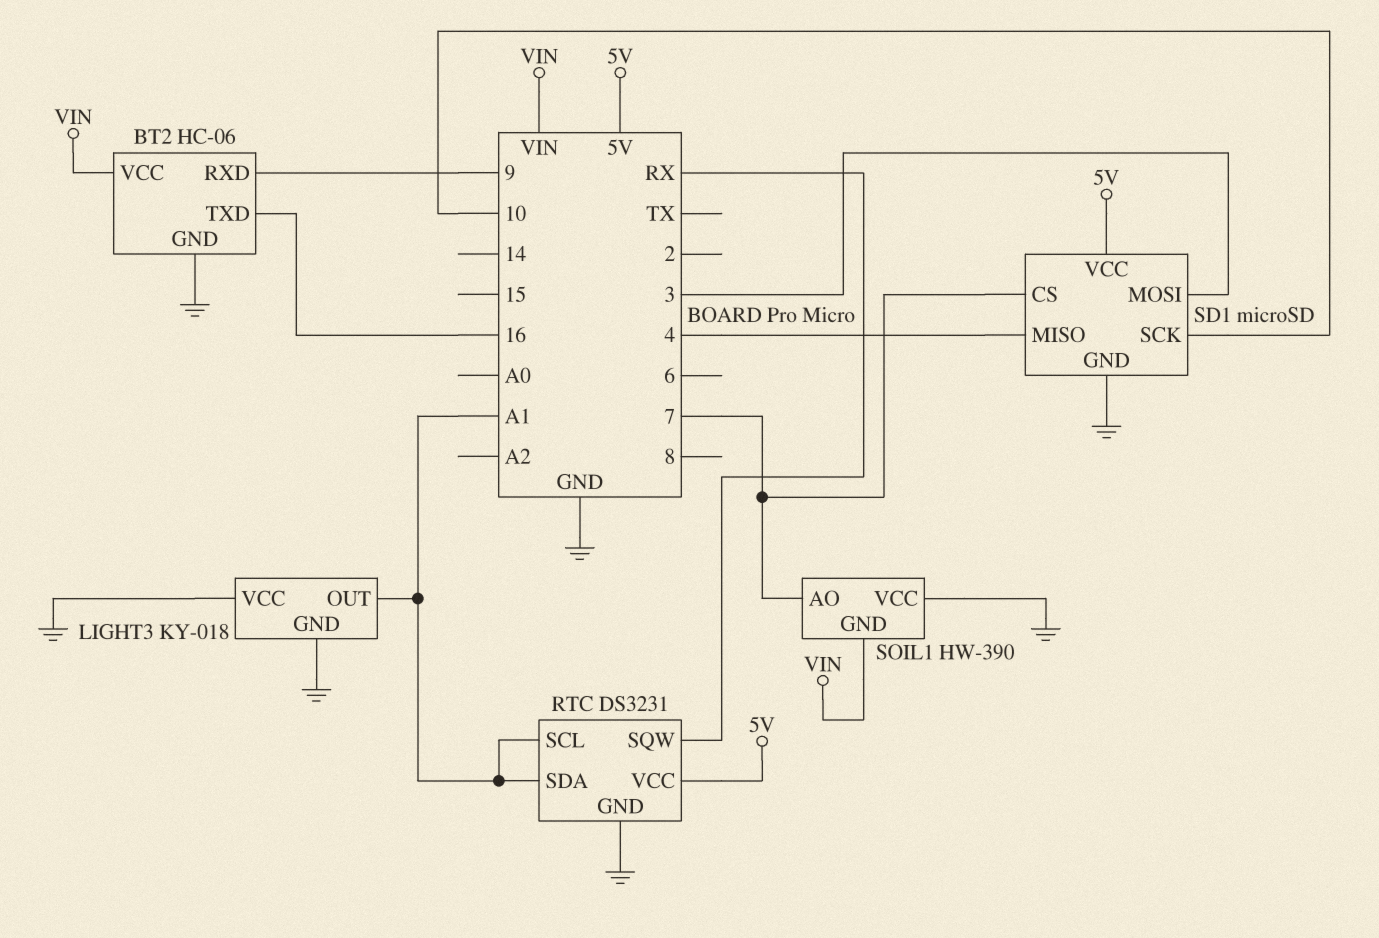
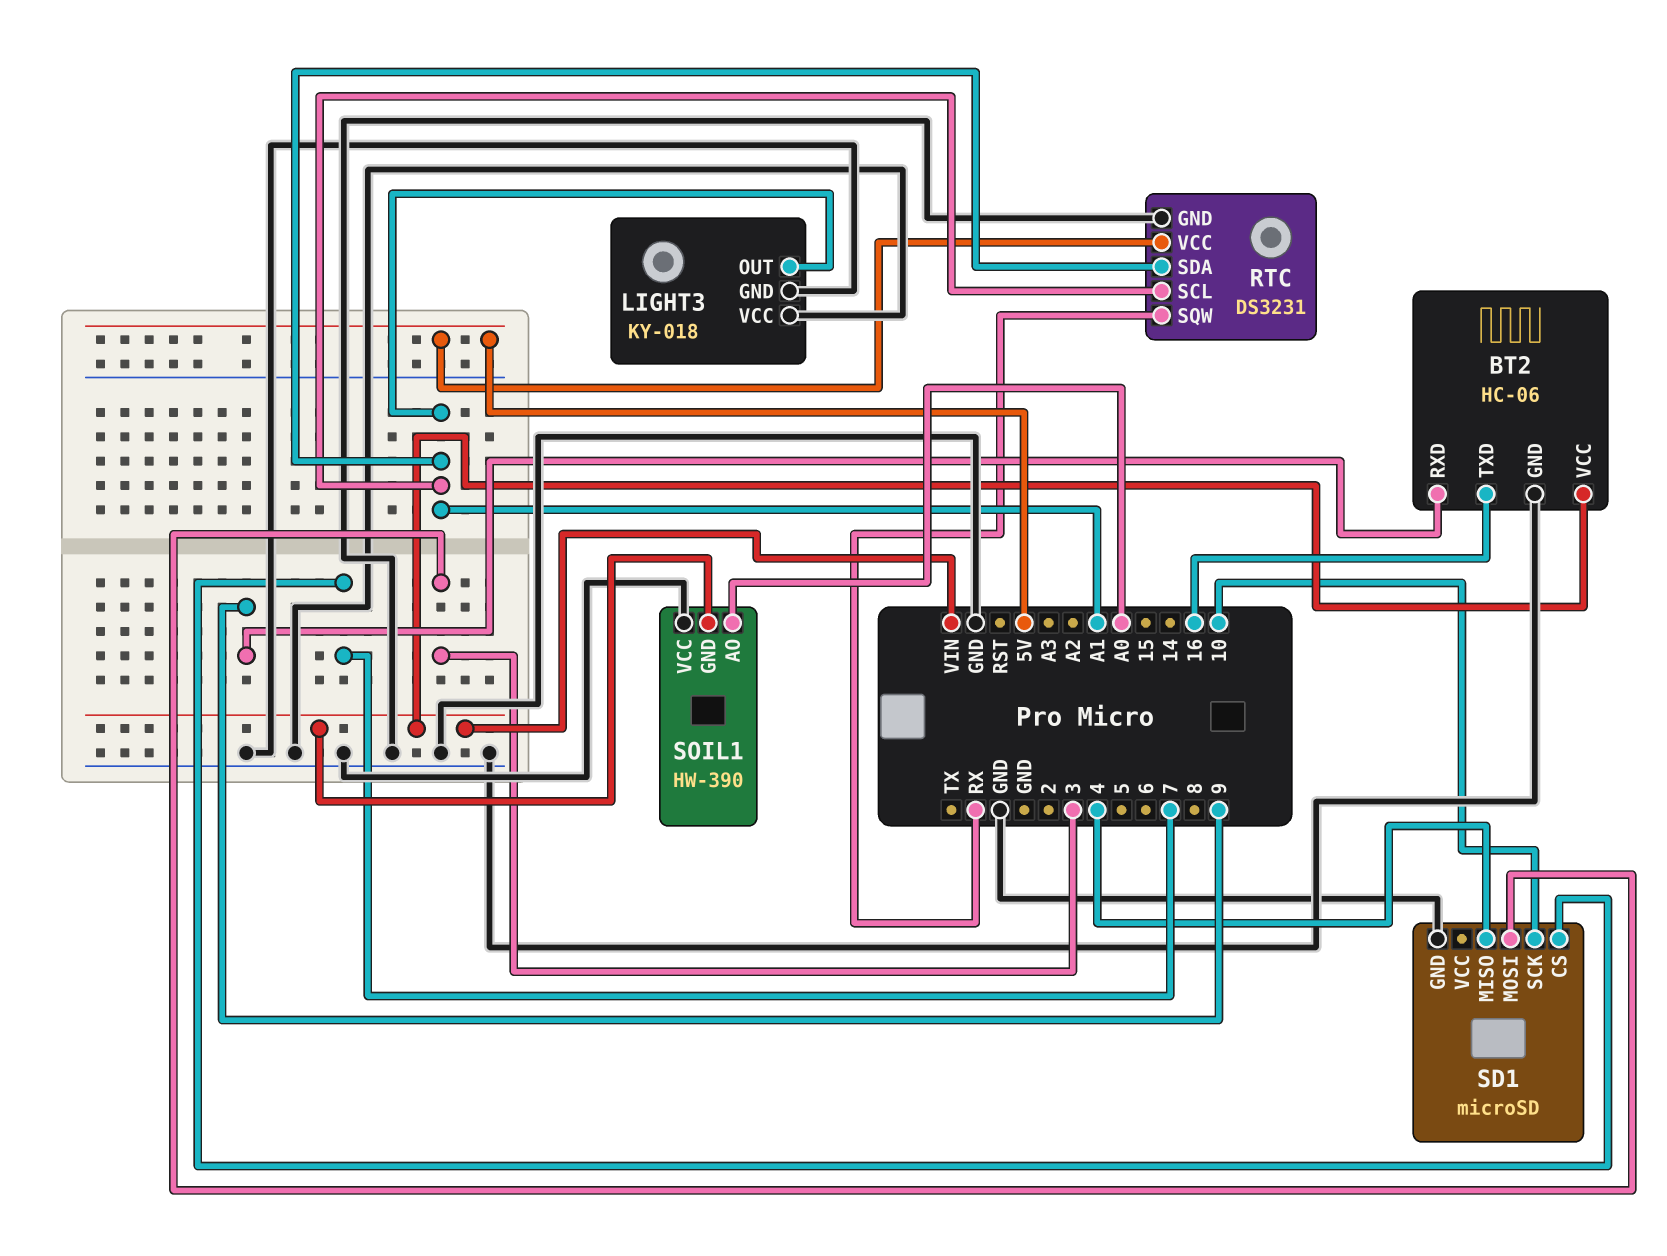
SD1 pin VCC: 5V -> none
SOIL1 pin AO: 7 -> A0

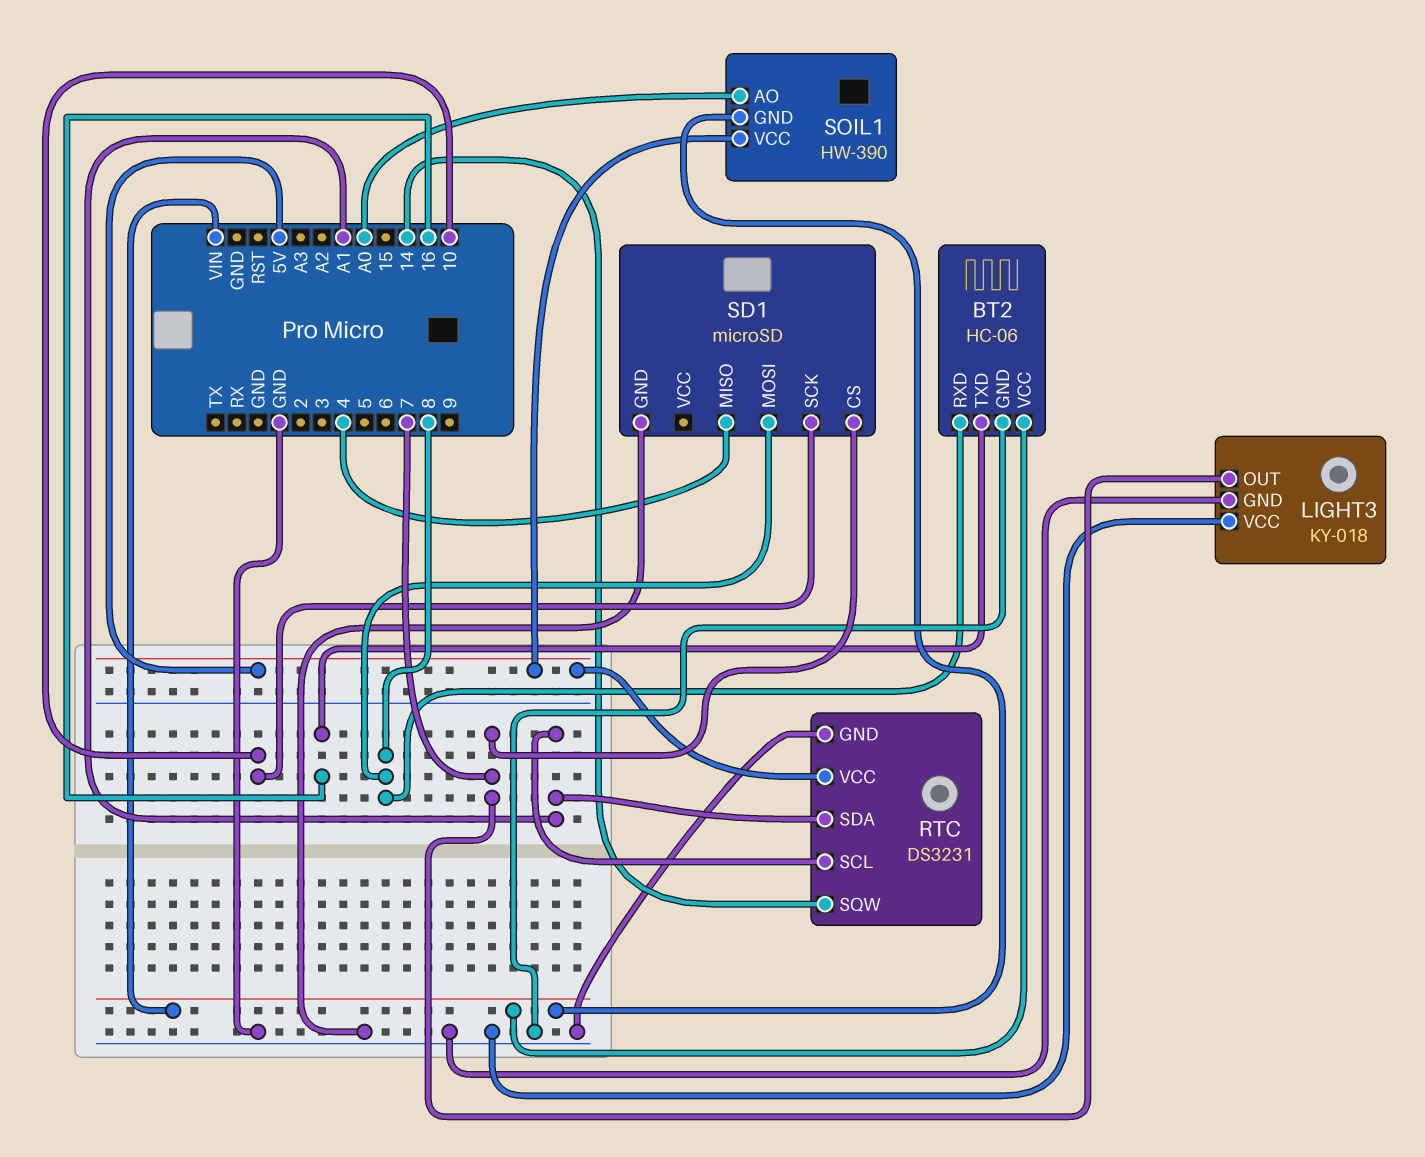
BT2 pin RXD: 9 -> 8
LIGHT3 pin OUT: A1 -> 7
RTC pin SQW: RX -> 14
SD1 pin MOSI: 3 -> 8
SOIL1 pin VCC: GND -> 5V

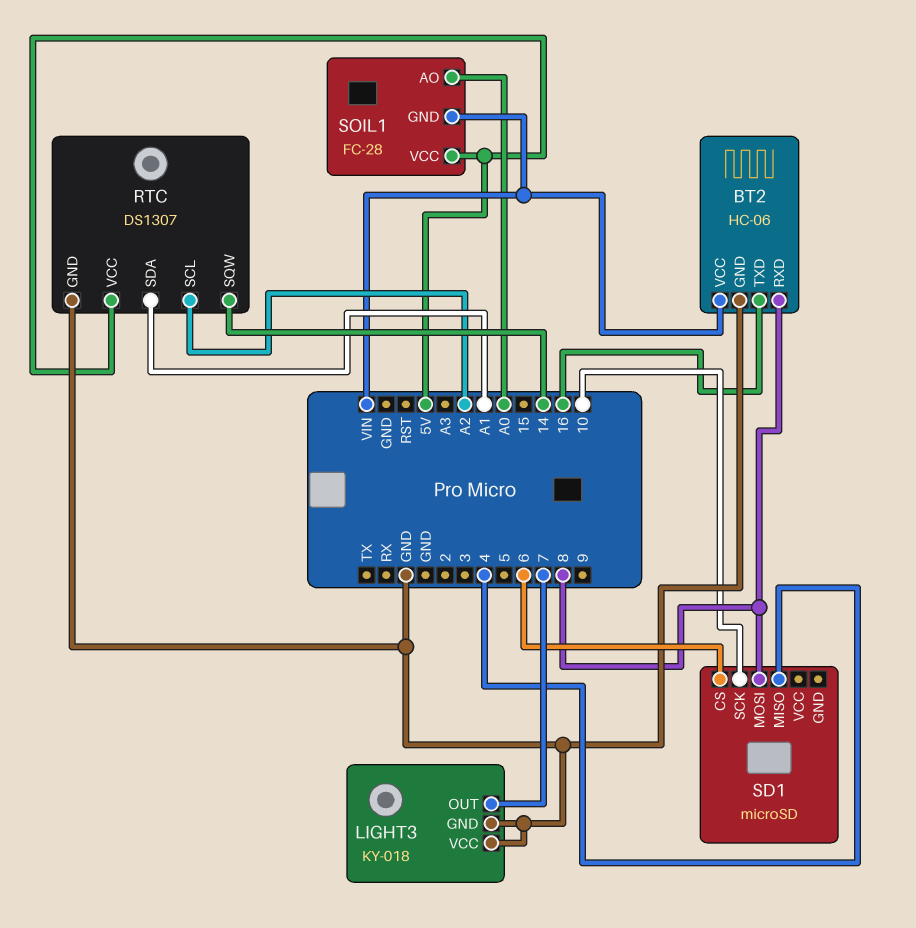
RTC: DS3231 -> DS1307
RTC pin SCL: A1 -> A2
SD1 pin CS: 7 -> 6
SD1 pin GND: GND -> none
SOIL1: HW-390 -> FC-28

